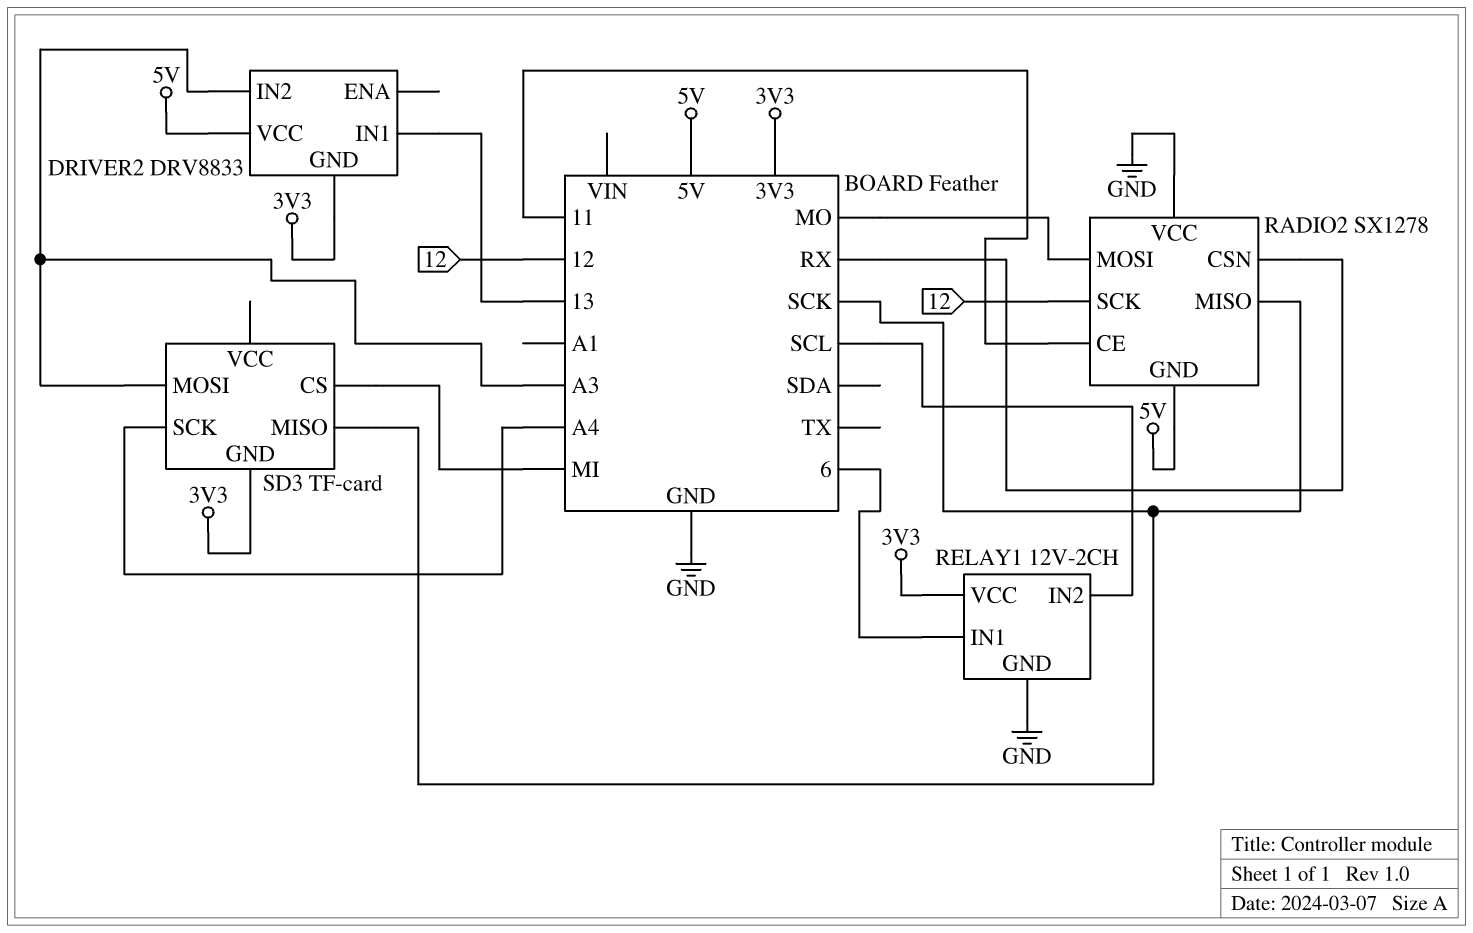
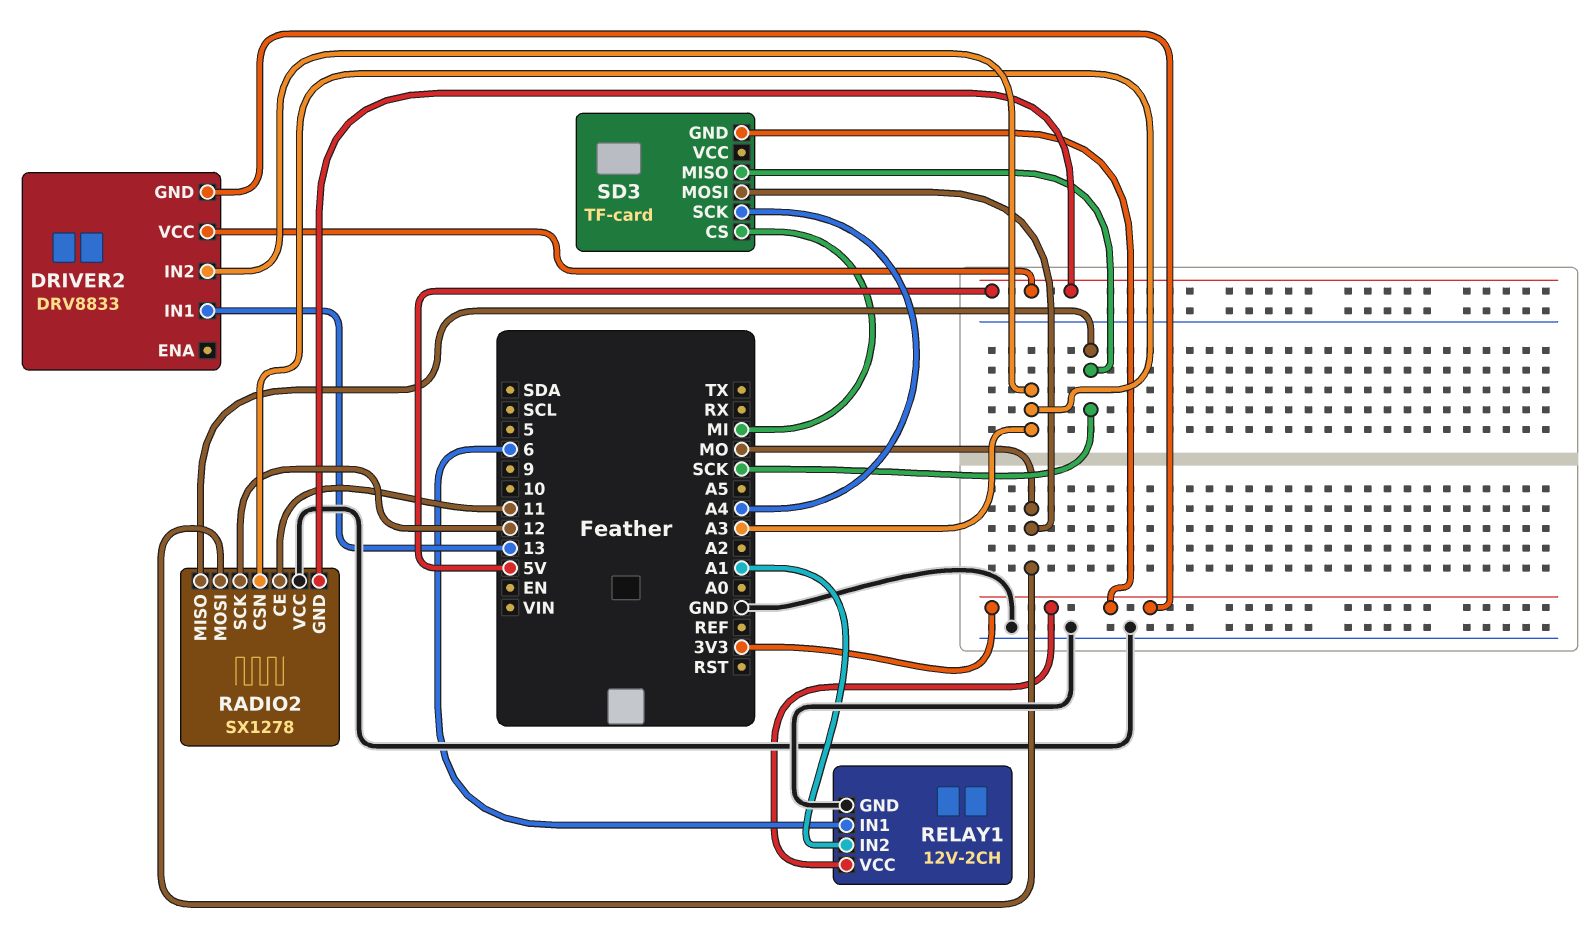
RADIO2 pin CSN: RX -> A3
RELAY1 pin IN2: SCL -> A1
SD3 pin MOSI: A3 -> MO

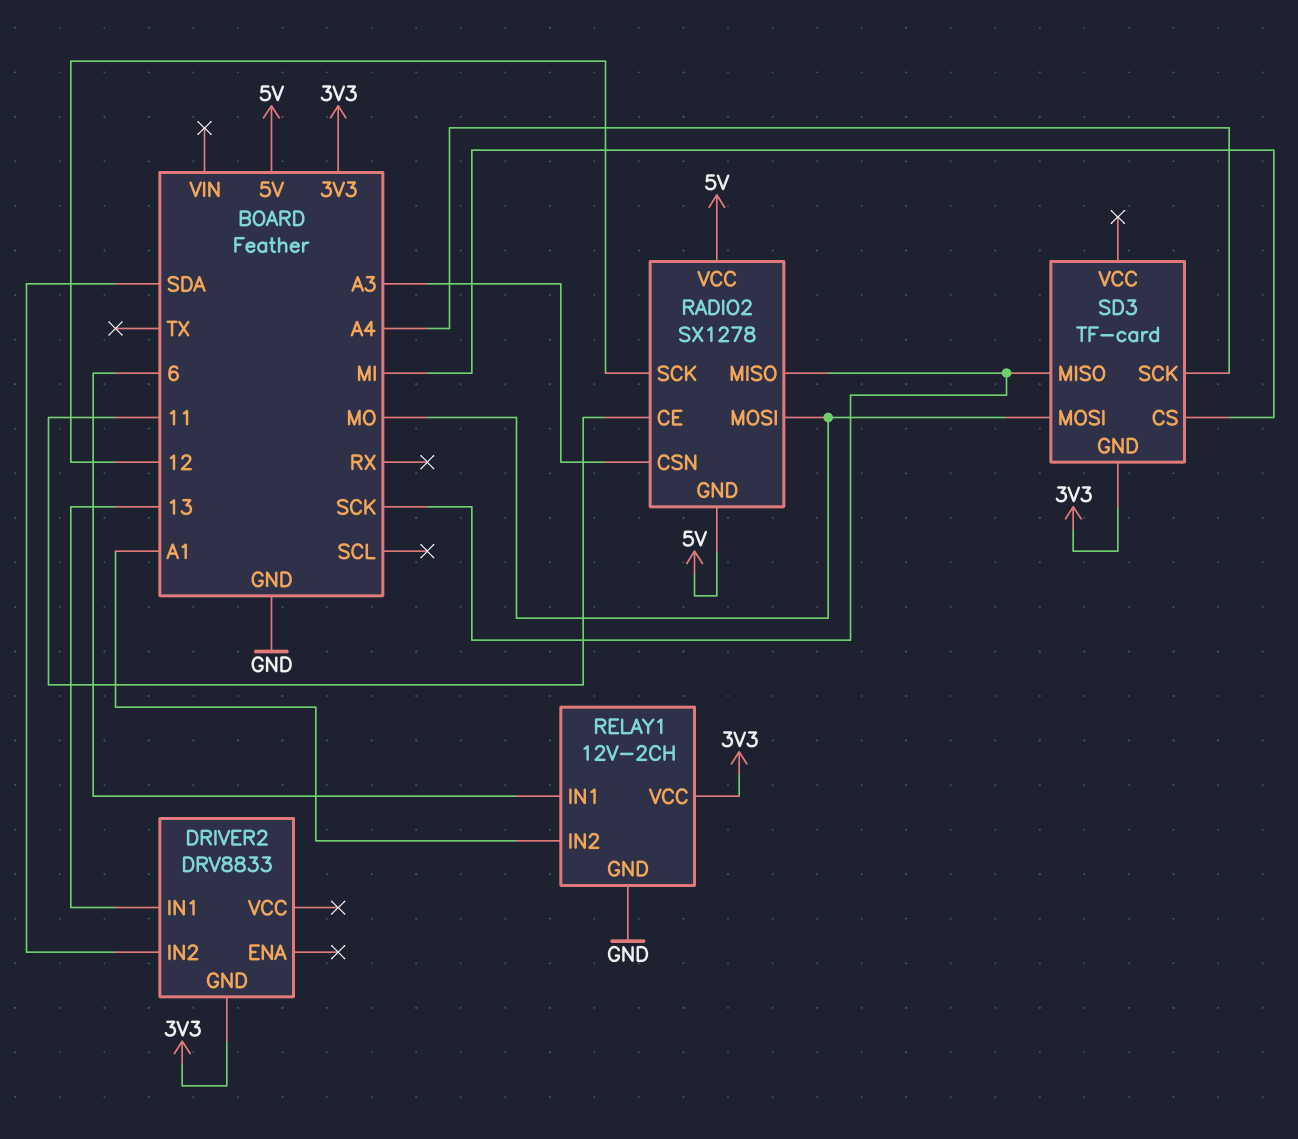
DRIVER2 pin IN2: A3 -> SDA
DRIVER2 pin VCC: 5V -> none
RADIO2 pin VCC: GND -> 5V

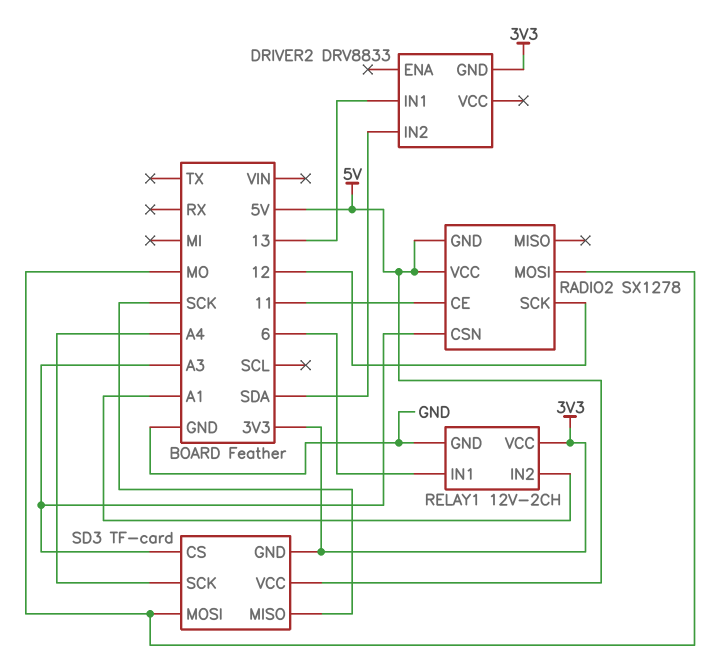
RADIO2 pin MISO: SCK -> none
SD3 pin CS: MI -> A3
SD3 pin VCC: none -> 5V

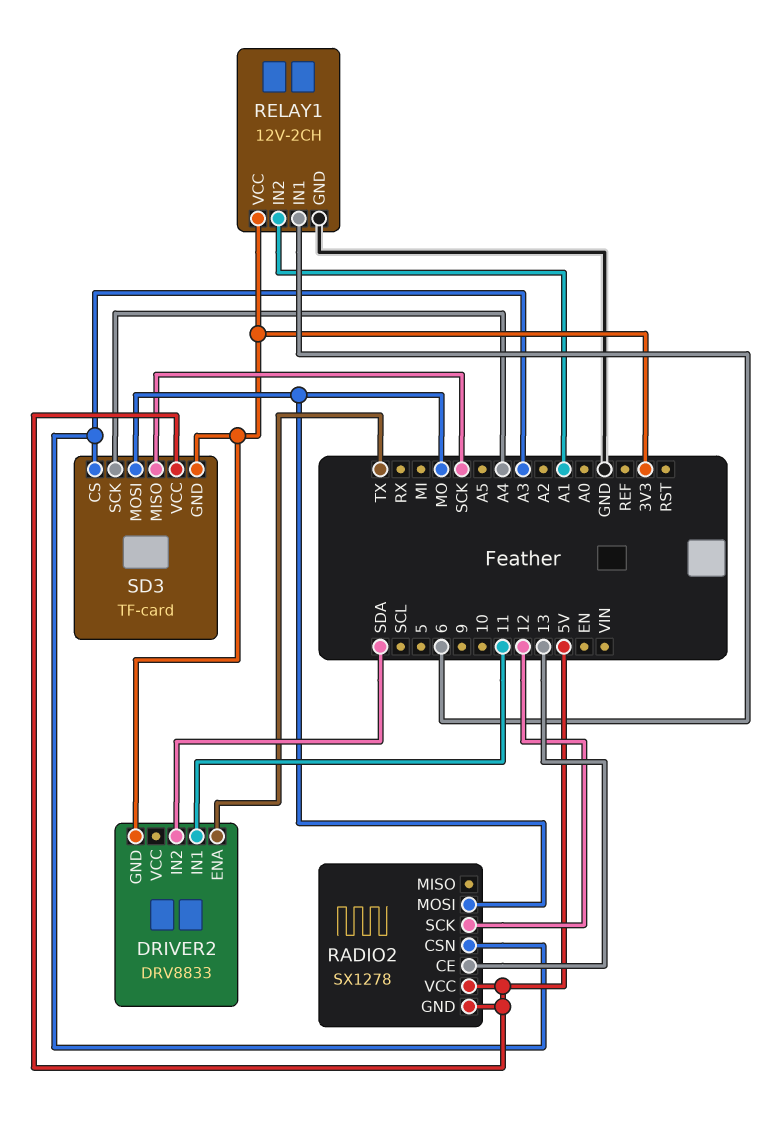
DRIVER2 pin ENA: none -> TX
DRIVER2 pin IN1: 13 -> 11
RADIO2 pin CE: 11 -> 13

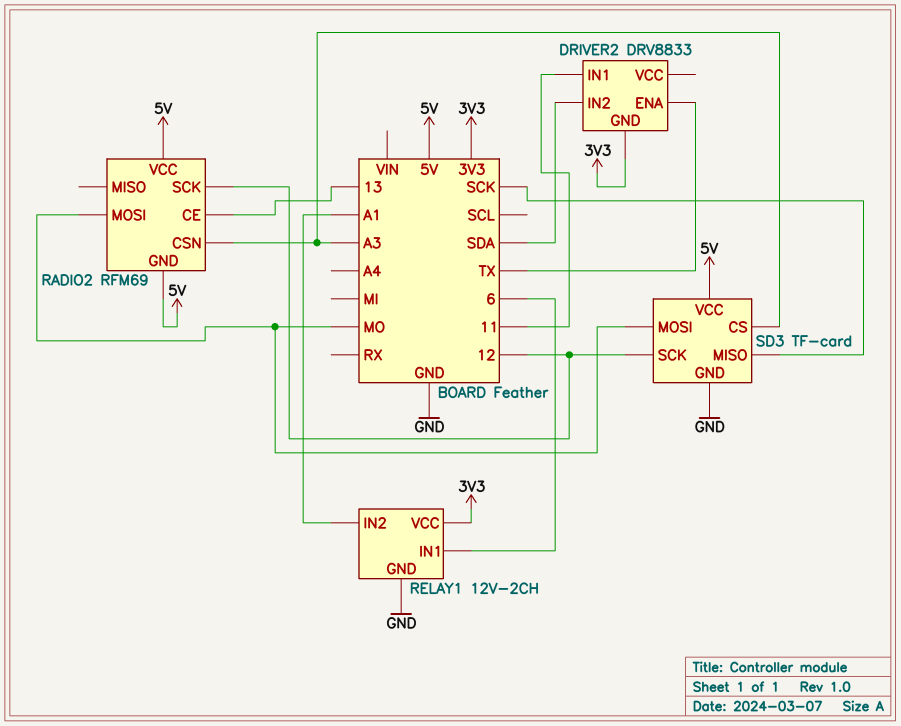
RADIO2: SX1278 -> RFM69
SD3 pin GND: 3V3 -> GND
SD3 pin SCK: A4 -> 12

